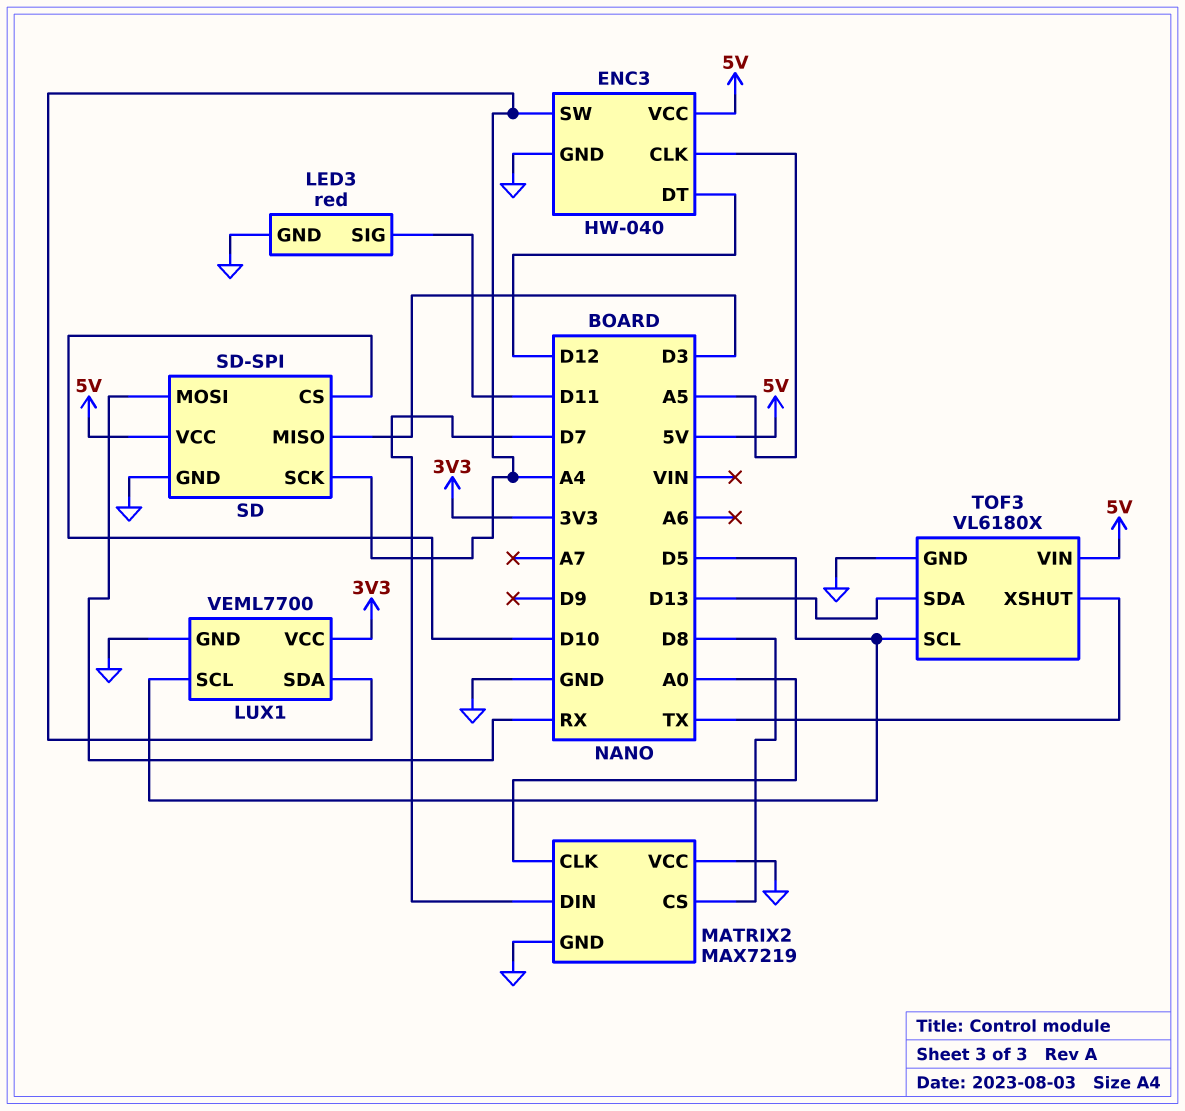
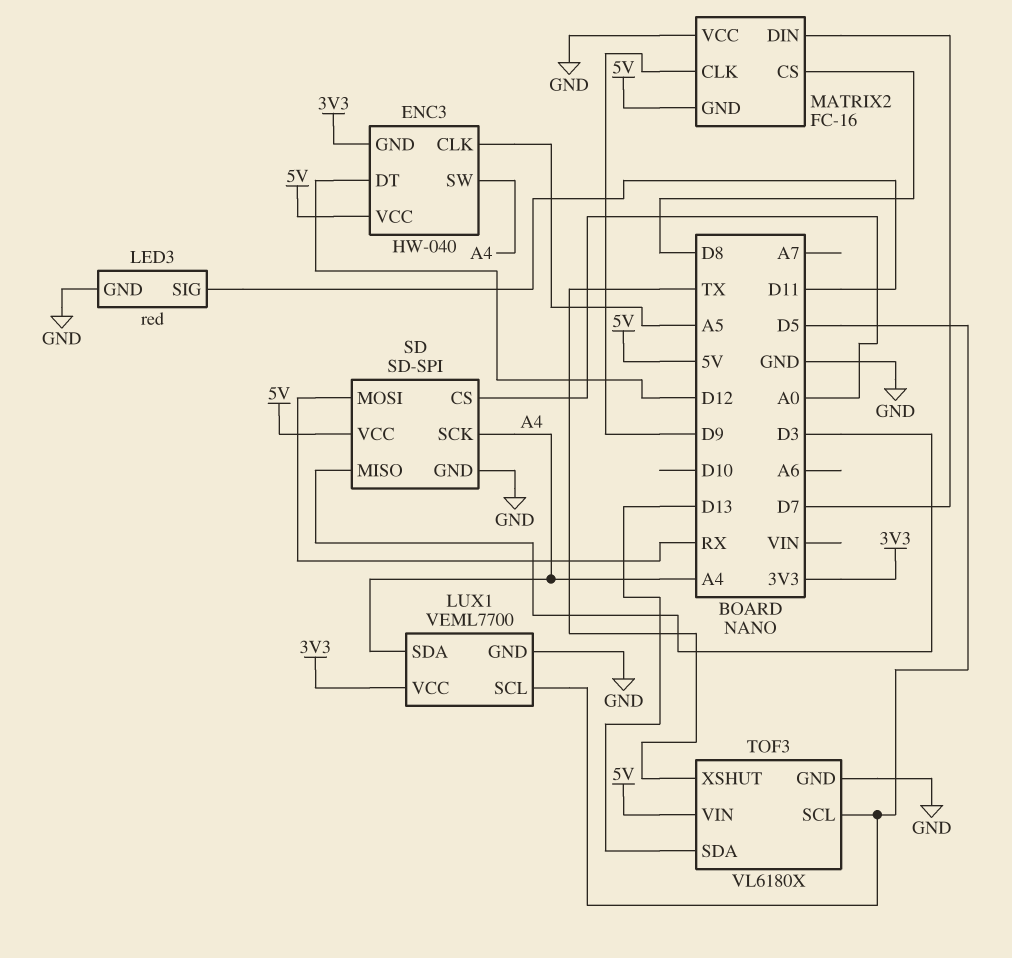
ENC3 pin GND: GND -> 3V3
MATRIX2: MAX7219 -> FC-16
MATRIX2 pin CLK: A0 -> D9
MATRIX2 pin GND: GND -> 5V
SD pin CS: D10 -> A0

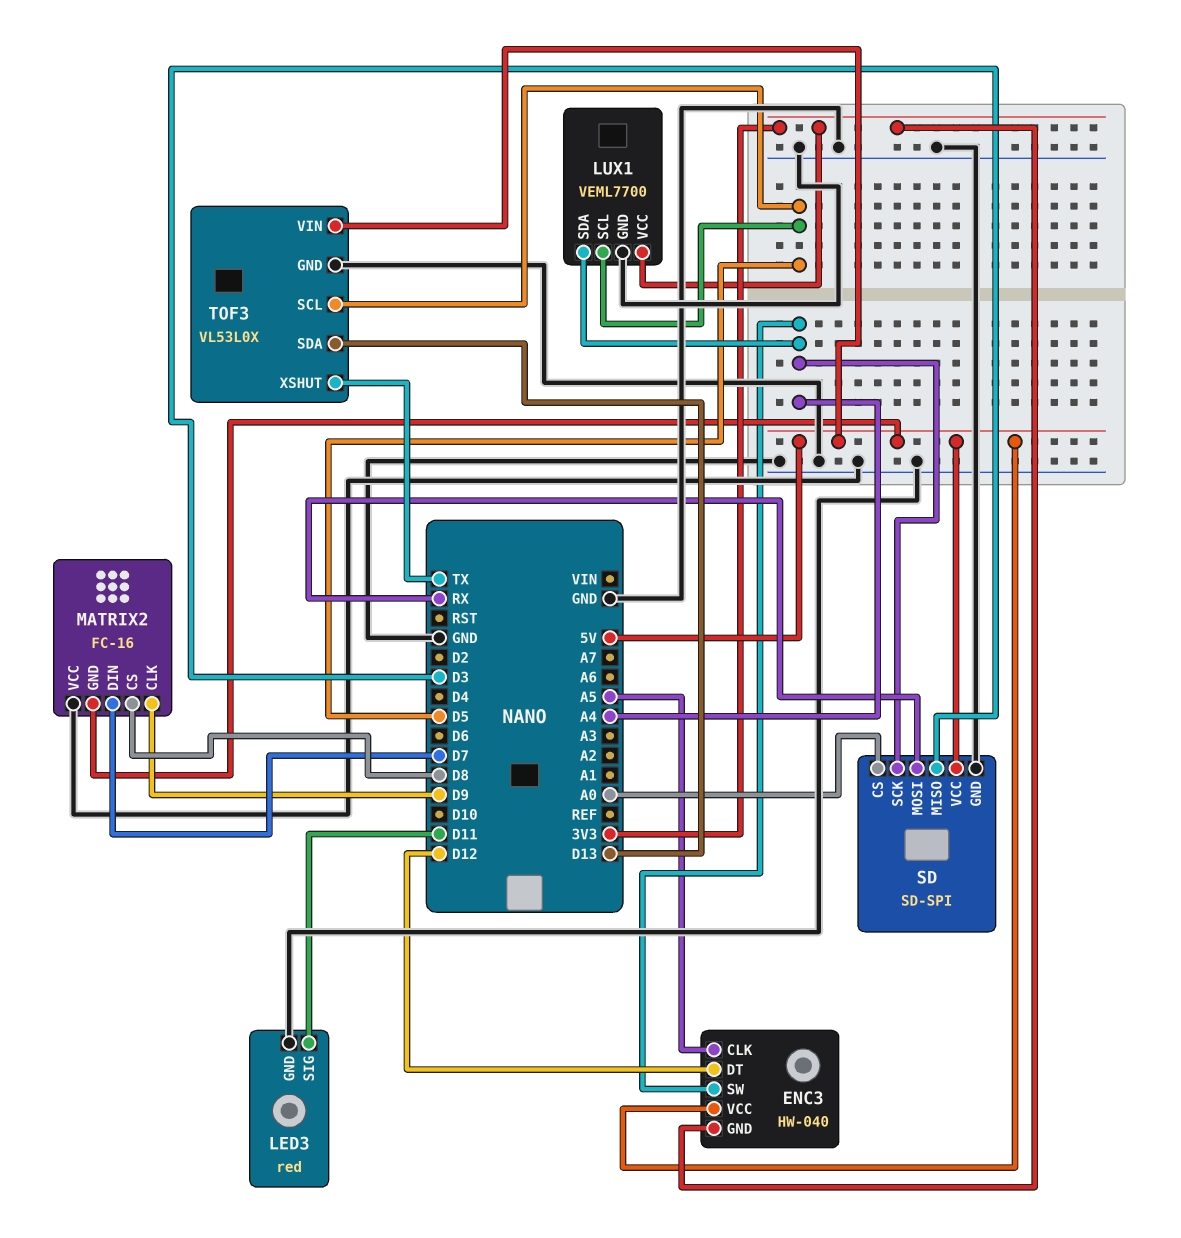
TOF3: VL6180X -> VL53L0X

